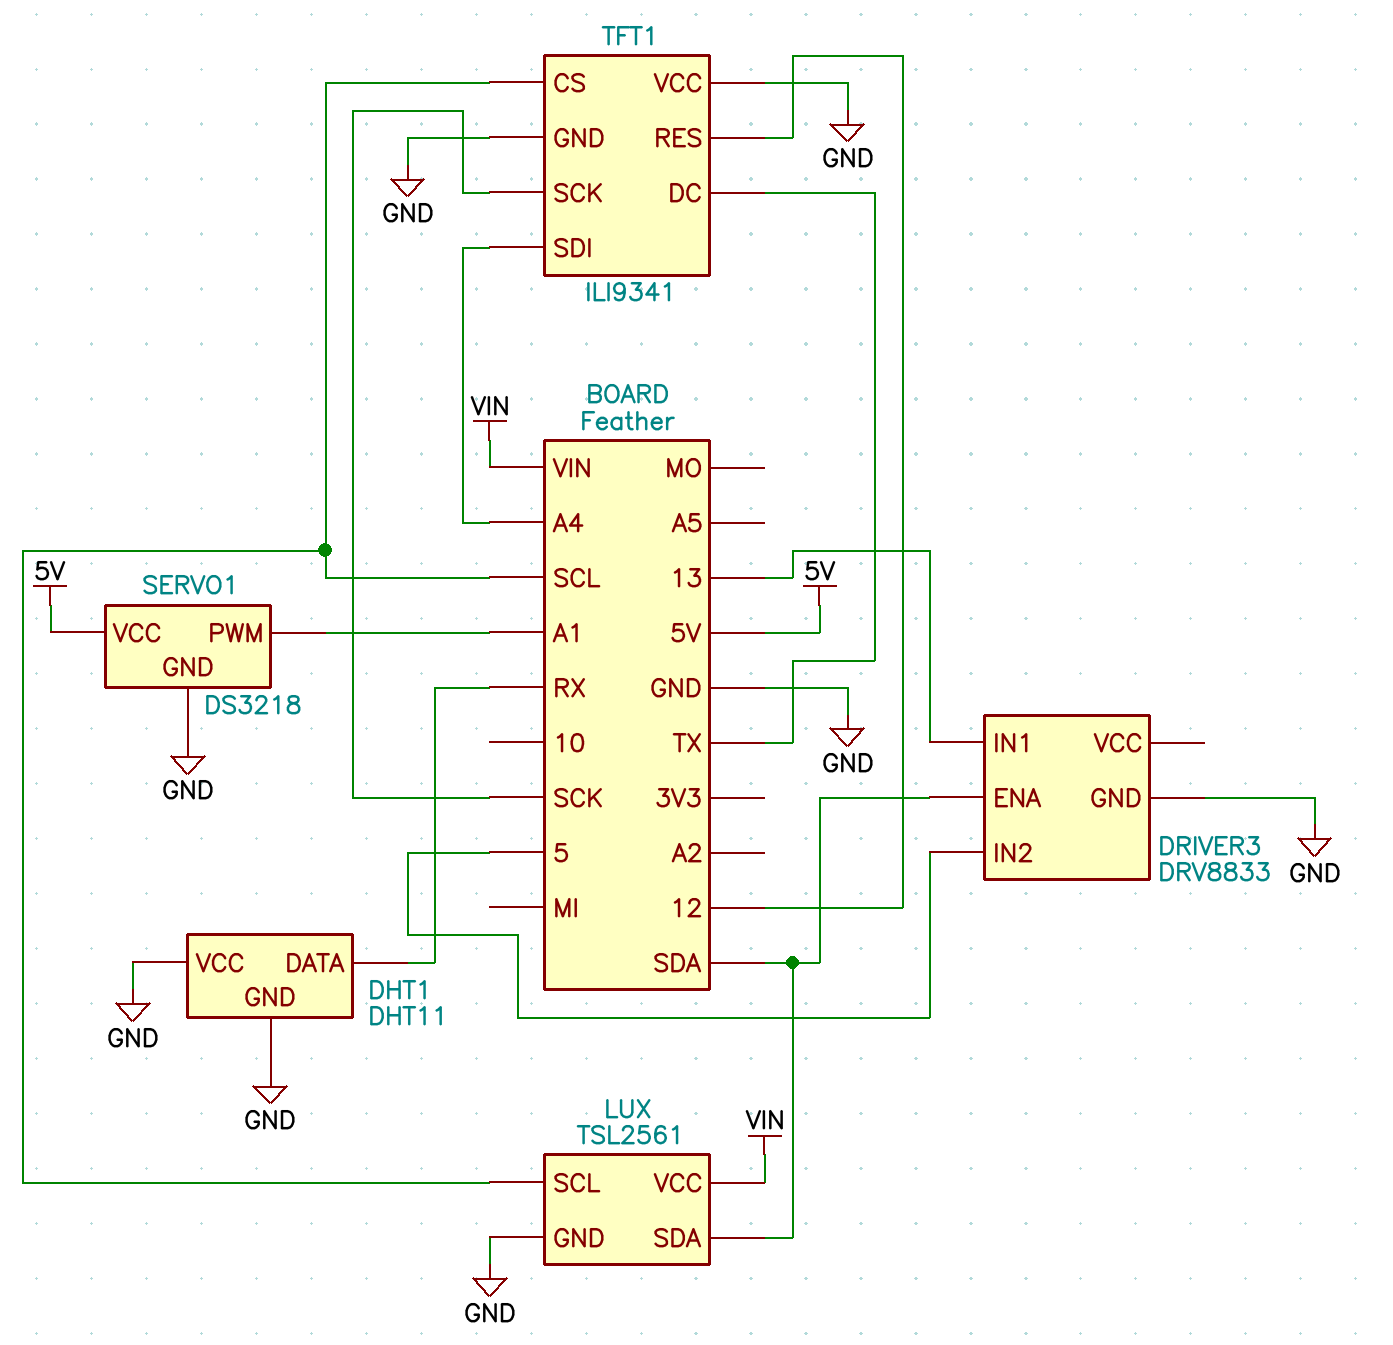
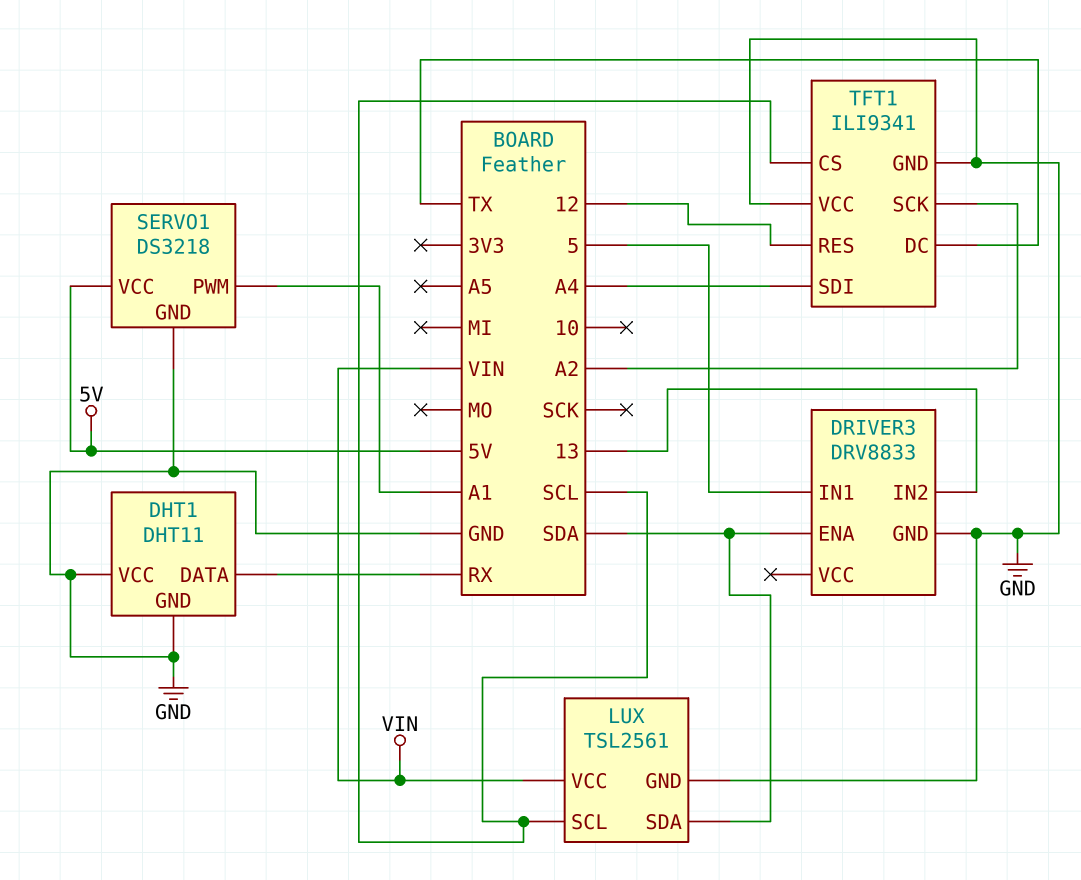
DRIVER3 pin IN1: 13 -> 5
DRIVER3 pin IN2: 5 -> 13
TFT1 pin SCK: SCK -> A2

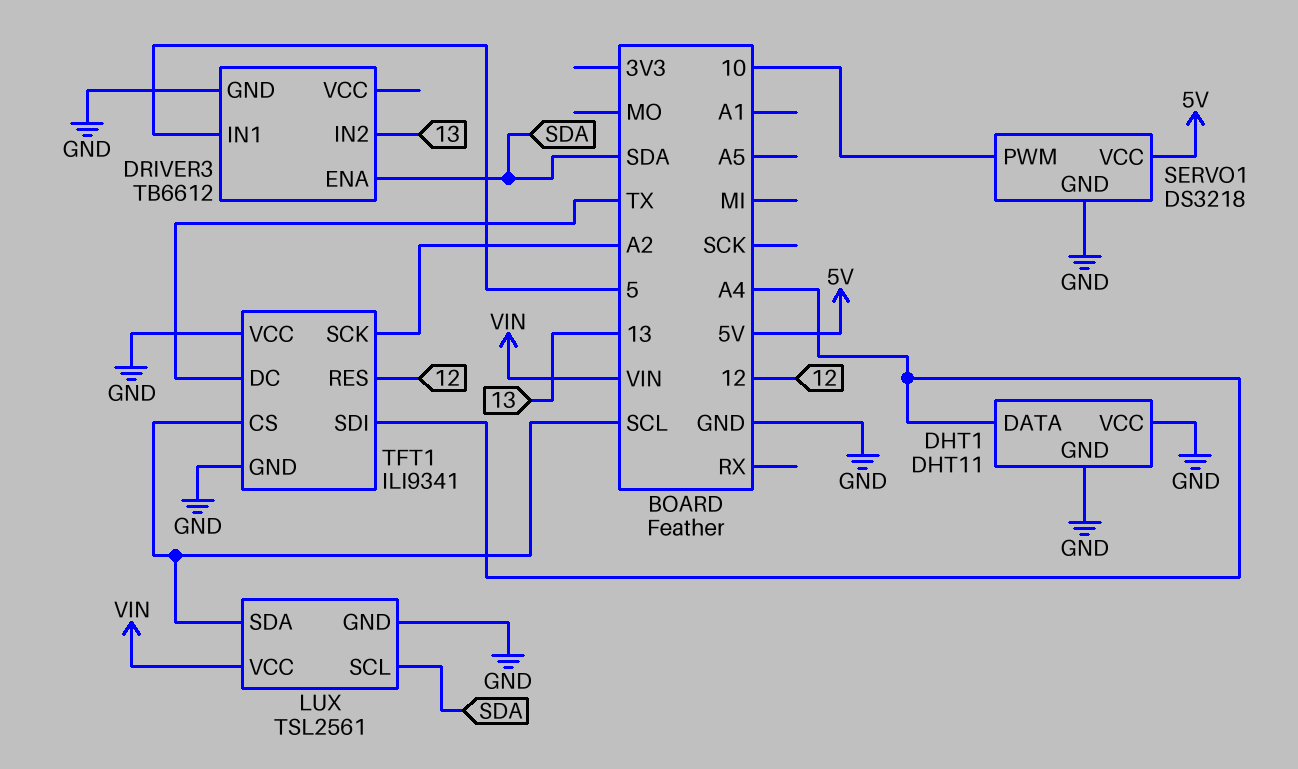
DHT1 pin DATA: RX -> A4
DRIVER3: DRV8833 -> TB6612
LUX pin SCL: SCL -> SDA
LUX pin SDA: SDA -> SCL
SERVO1 pin PWM: A1 -> 10

